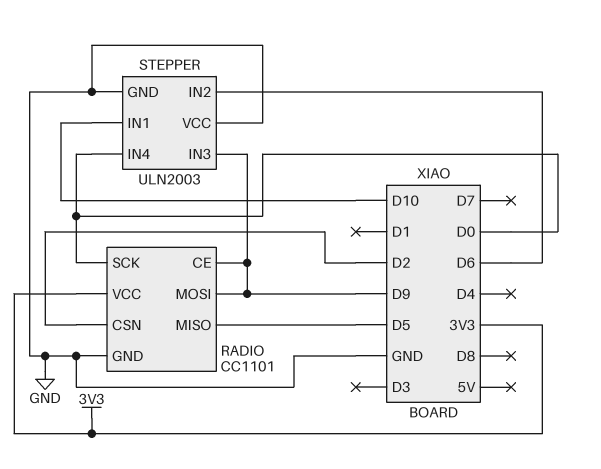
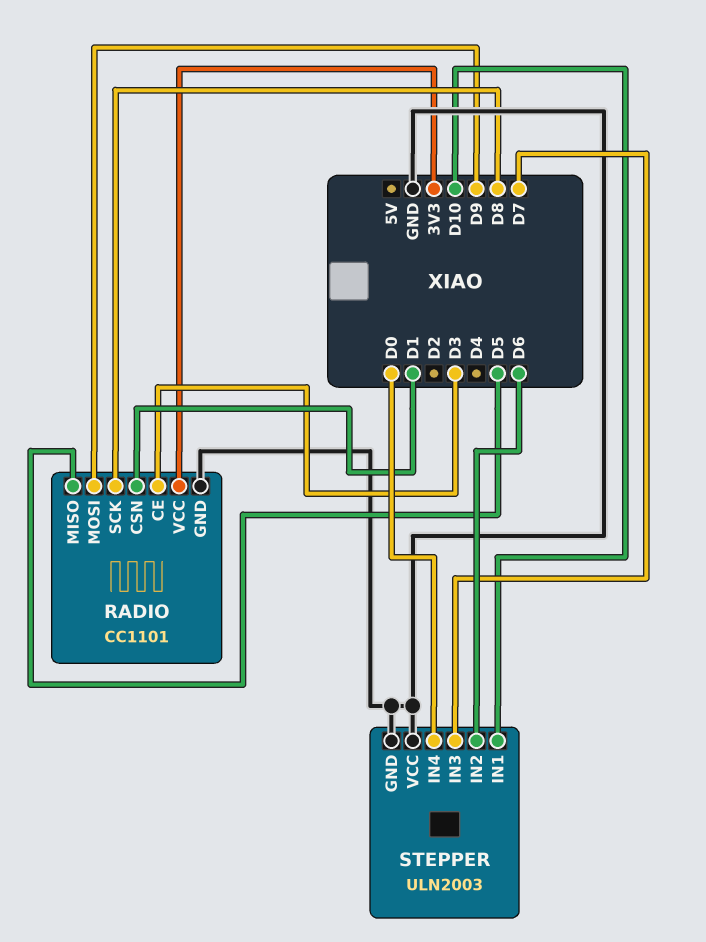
RADIO pin CE: D9 -> D3
RADIO pin CSN: D2 -> D1
RADIO pin SCK: D0 -> D8
STEPPER pin IN3: D9 -> D7

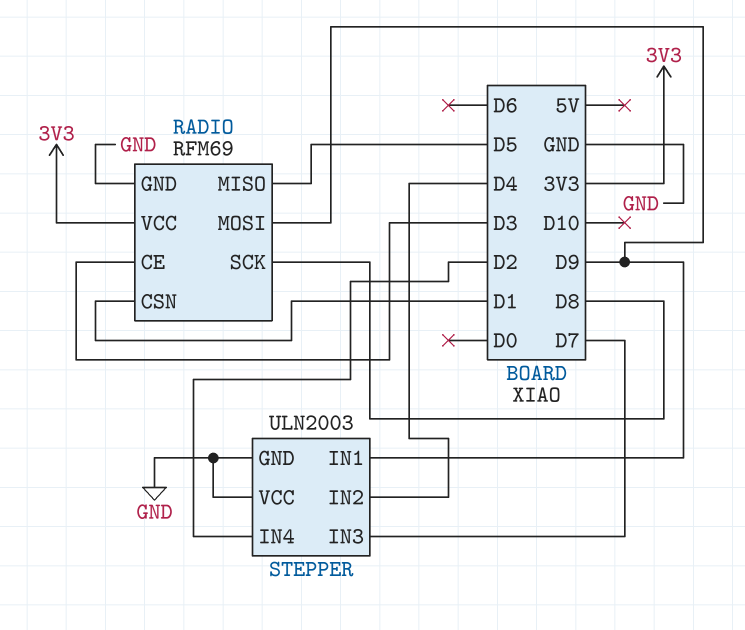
RADIO: CC1101 -> RFM69
STEPPER pin IN1: D10 -> D9
STEPPER pin IN2: D6 -> D4
STEPPER pin IN4: D0 -> D2

